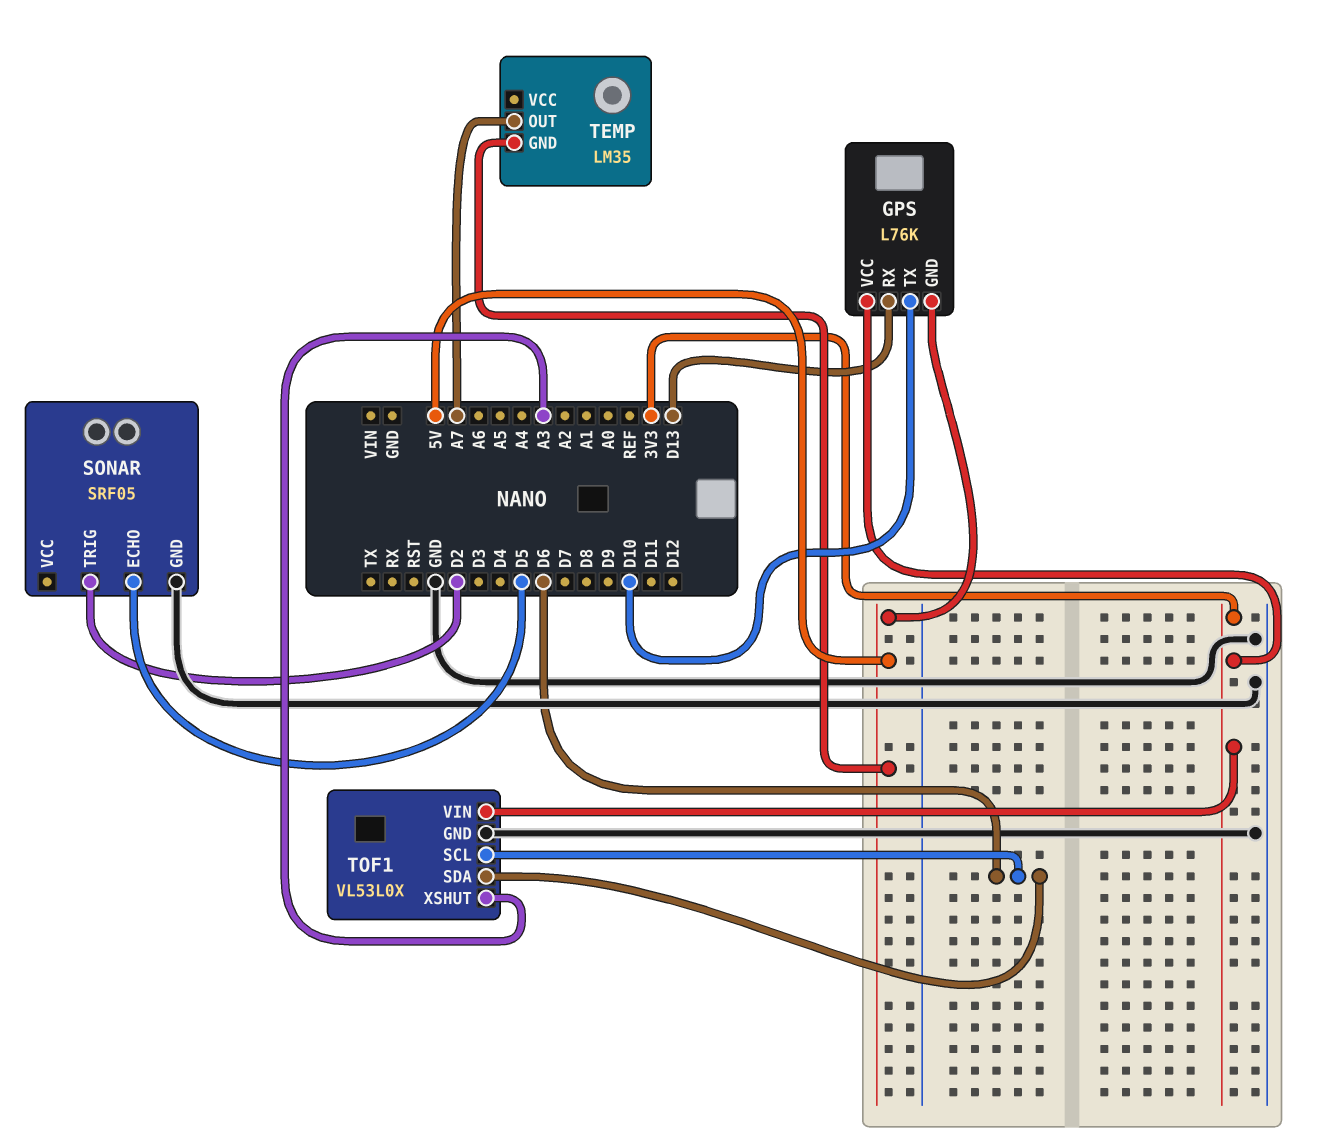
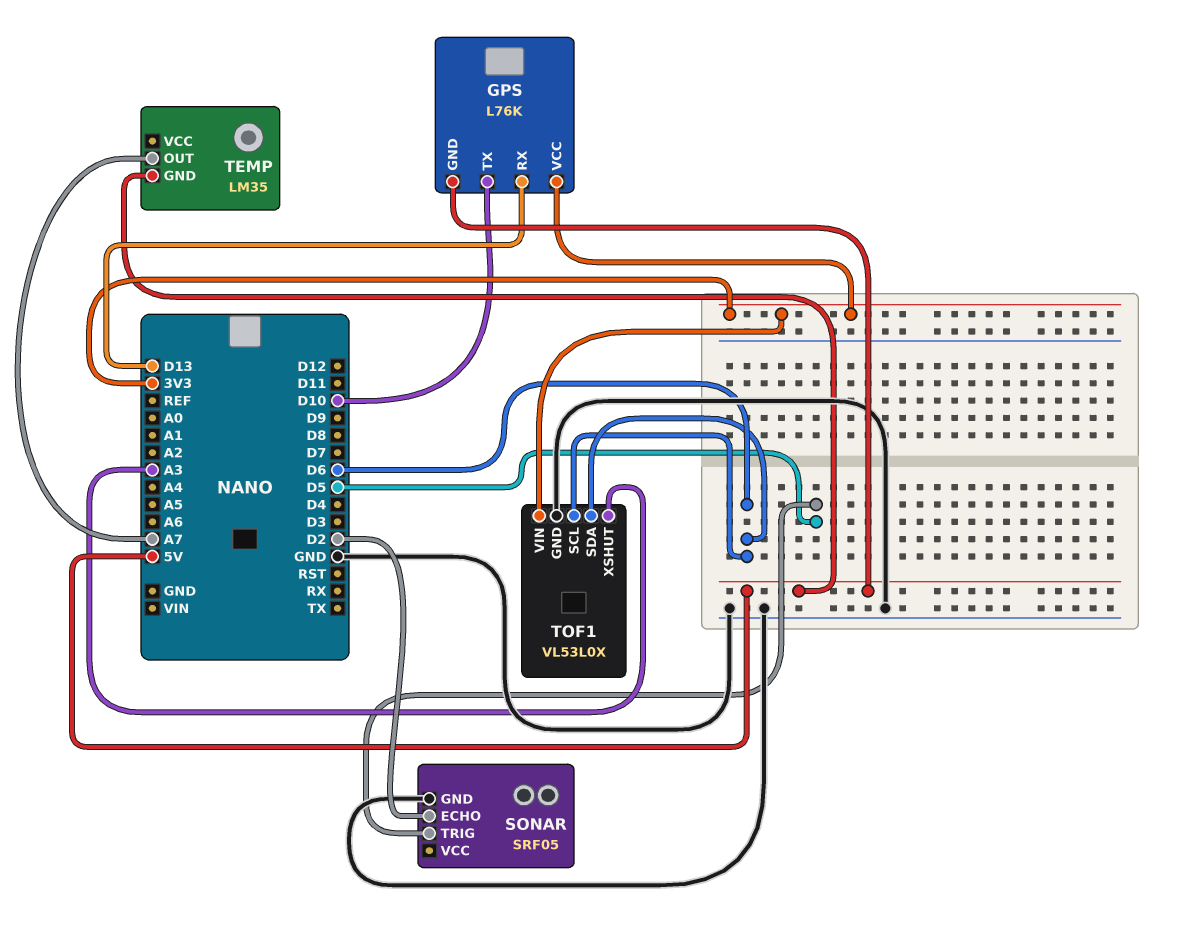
SONAR pin ECHO: D5 -> D2
SONAR pin TRIG: D2 -> D5

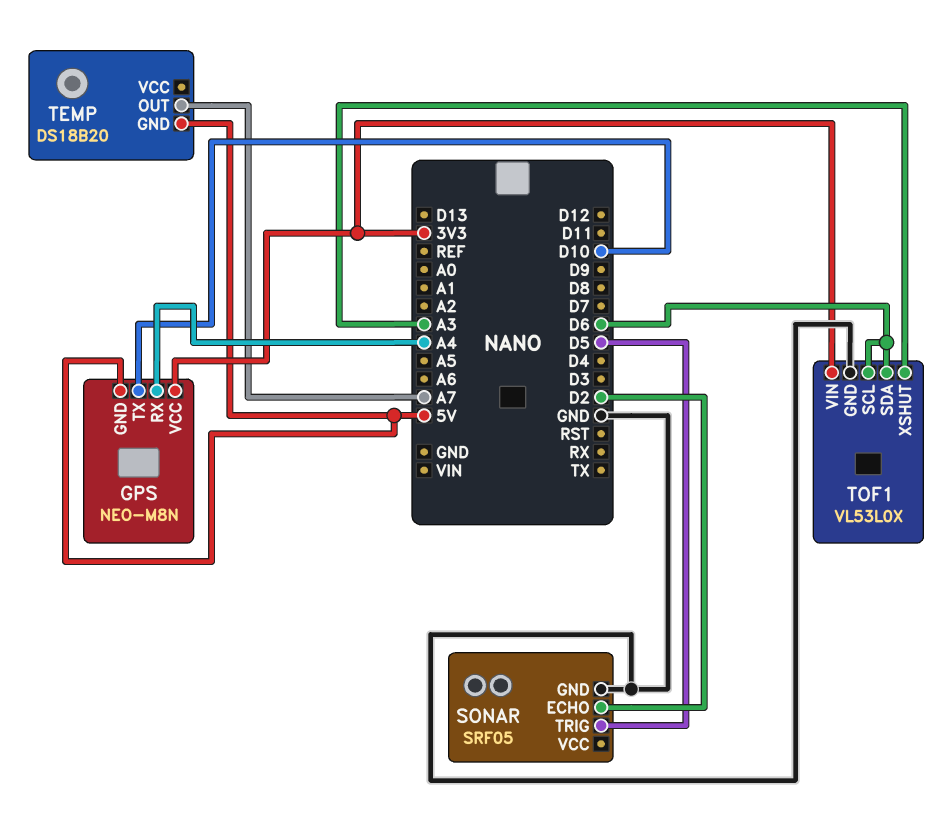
GPS: L76K -> NEO-M8N
GPS pin RX: D13 -> A4
TEMP: LM35 -> DS18B20

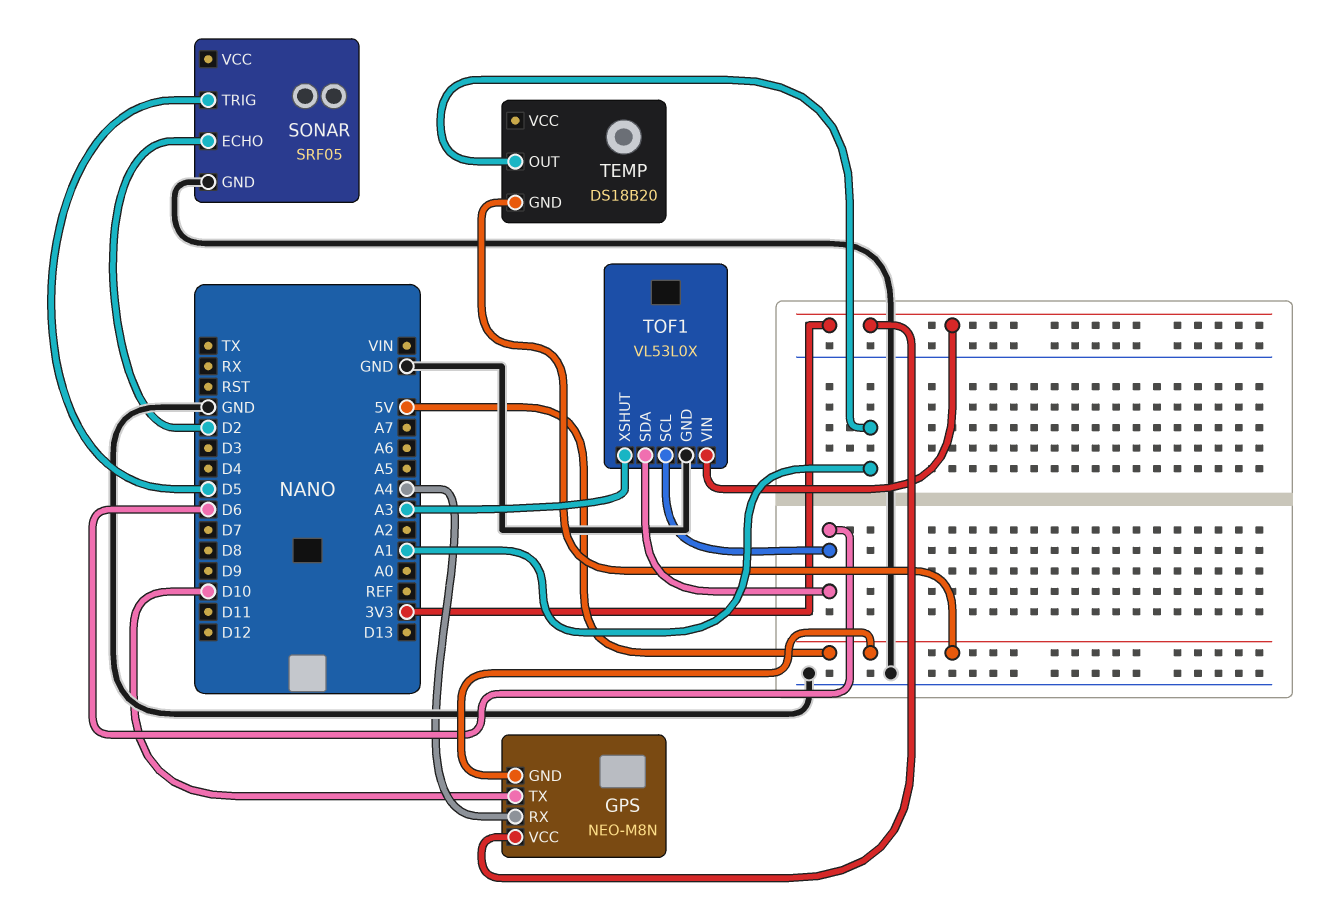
TEMP pin OUT: A7 -> A1

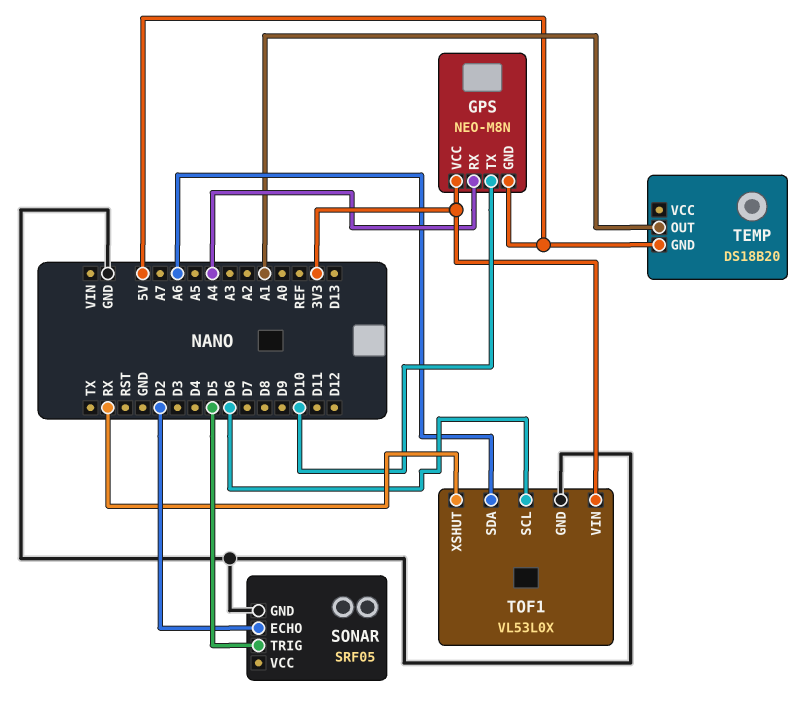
TOF1 pin SDA: D6 -> A6
TOF1 pin XSHUT: A3 -> RX

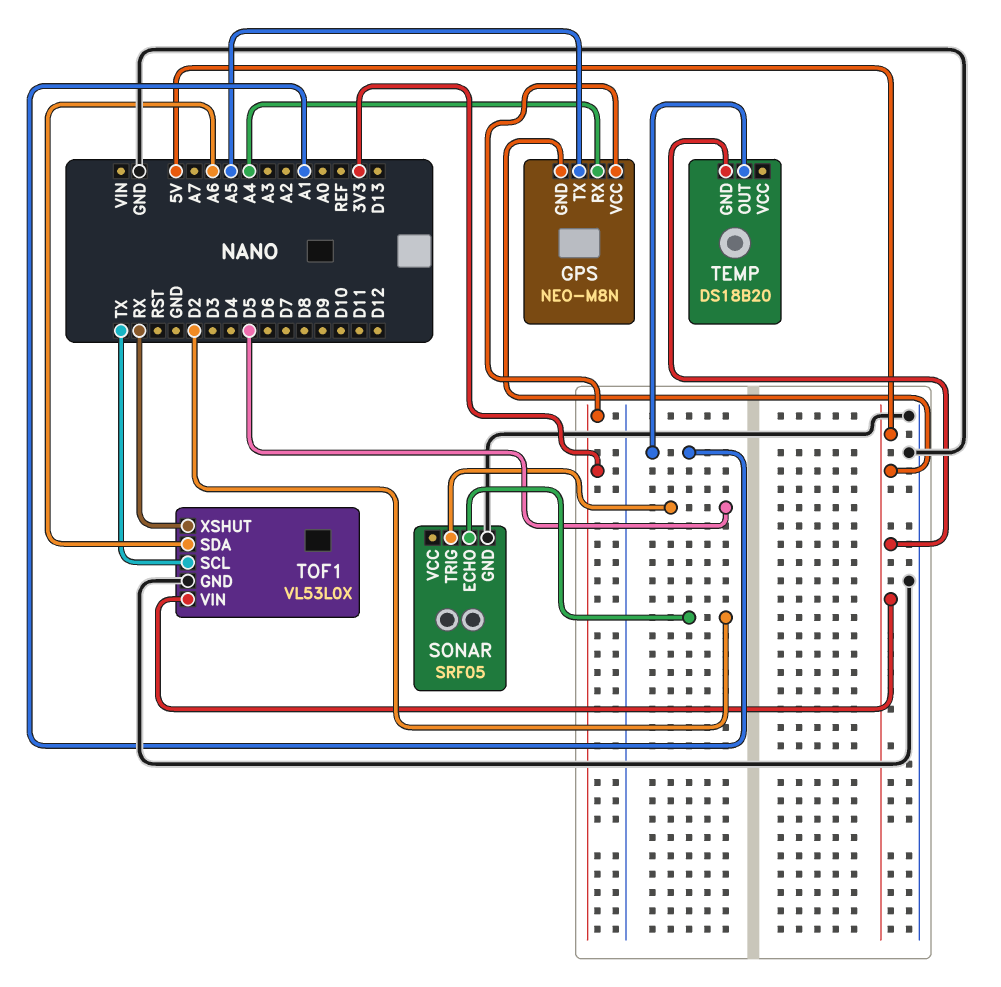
GPS pin TX: D10 -> A5
TOF1 pin SCL: D6 -> TX
TOF1 pin VIN: 3V3 -> 5V

